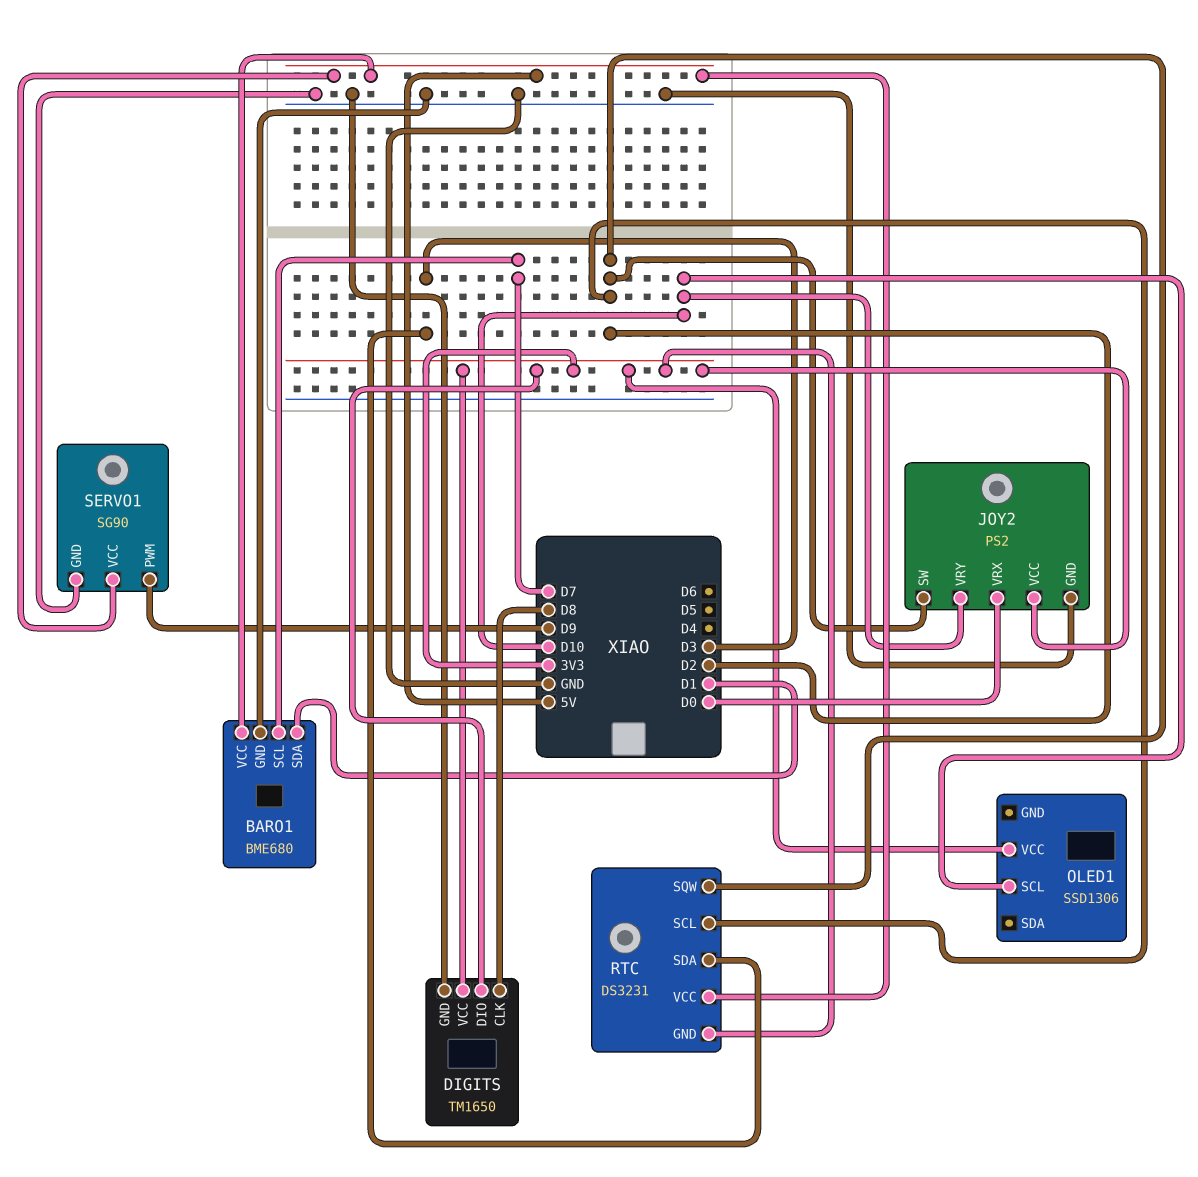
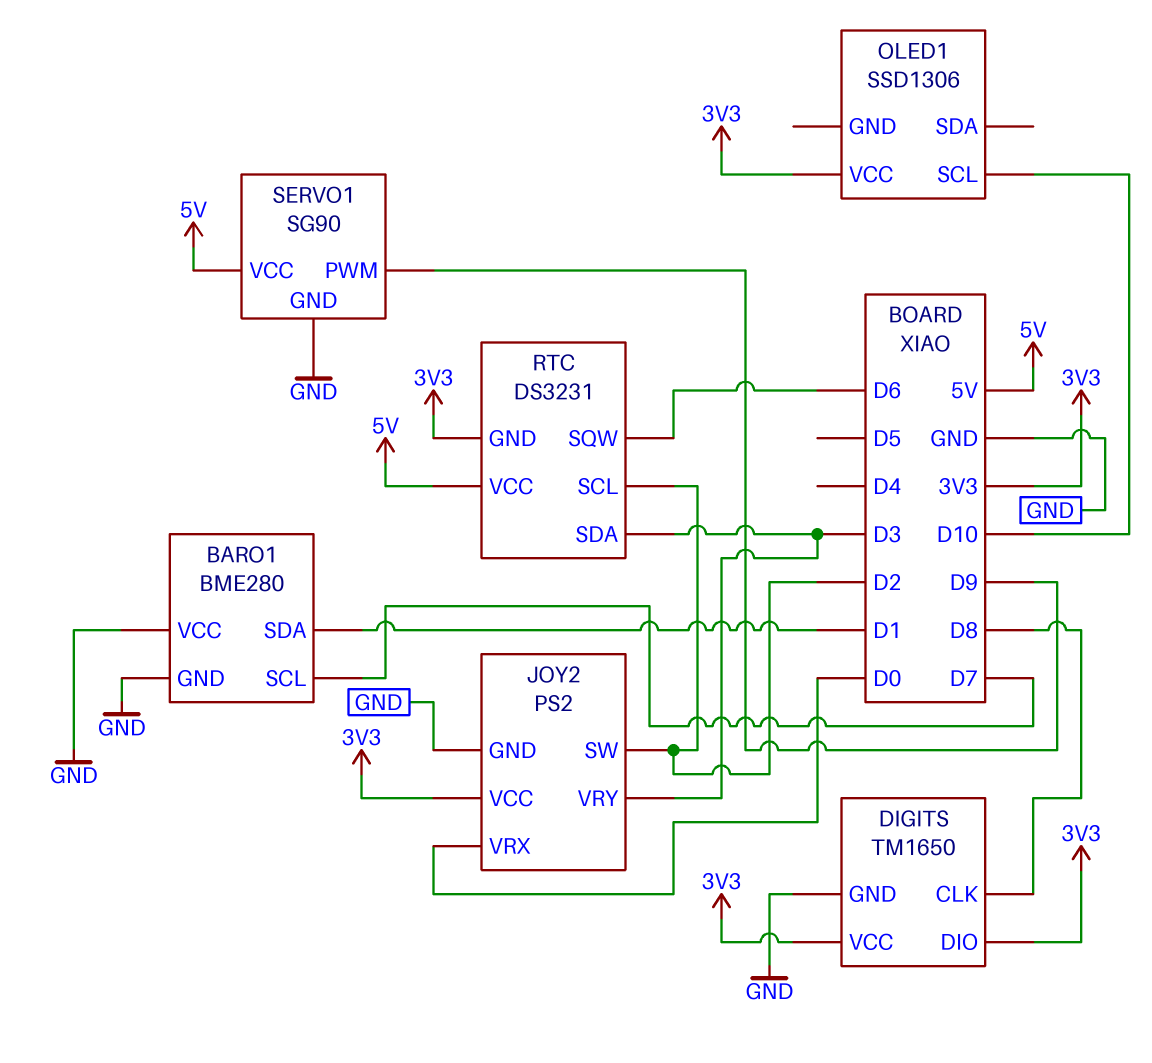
BARO1: BME680 -> BME280
BARO1 pin VCC: 5V -> GND
JOY2 pin VRY: D10 -> D3
RTC pin SQW: D2 -> D6

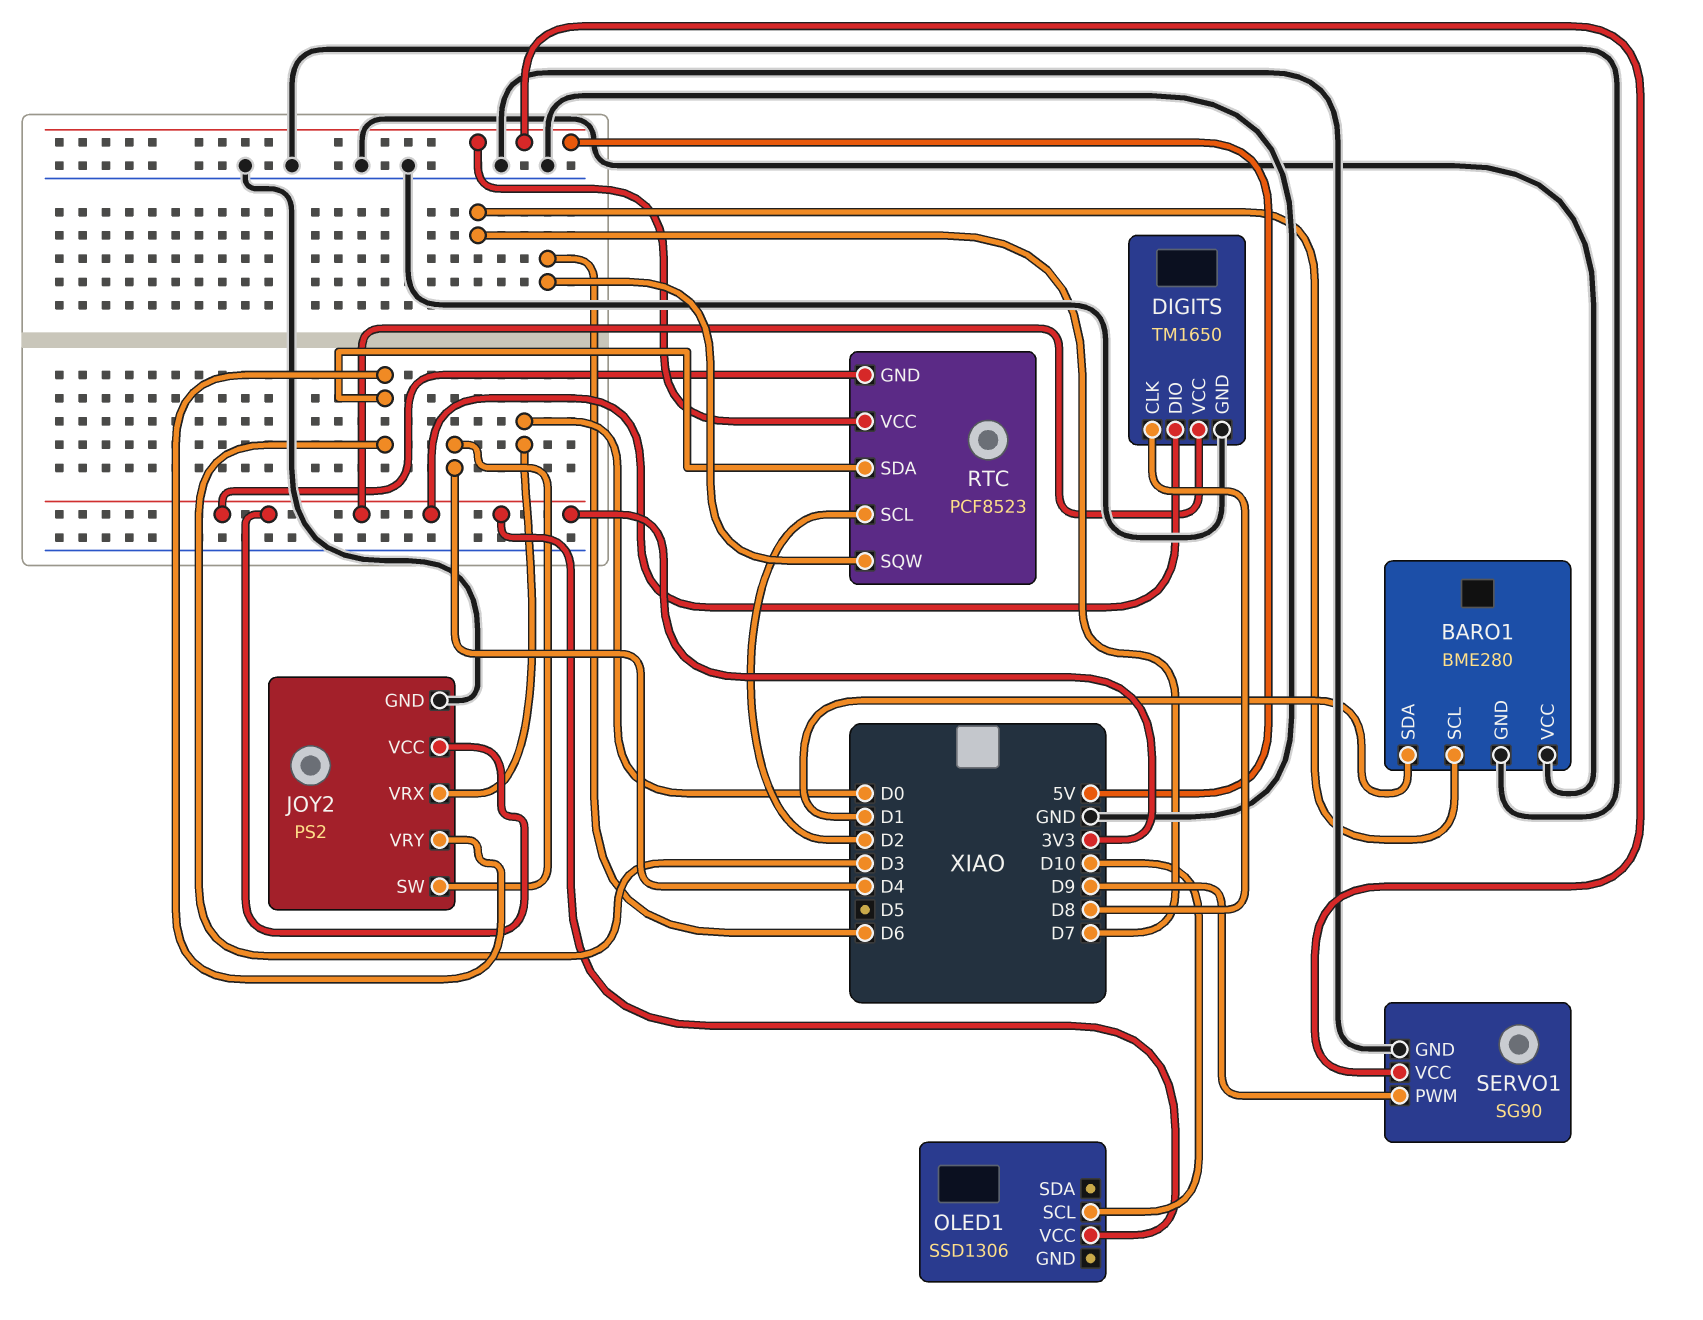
JOY2 pin SW: D2 -> D4
RTC: DS3231 -> PCF8523

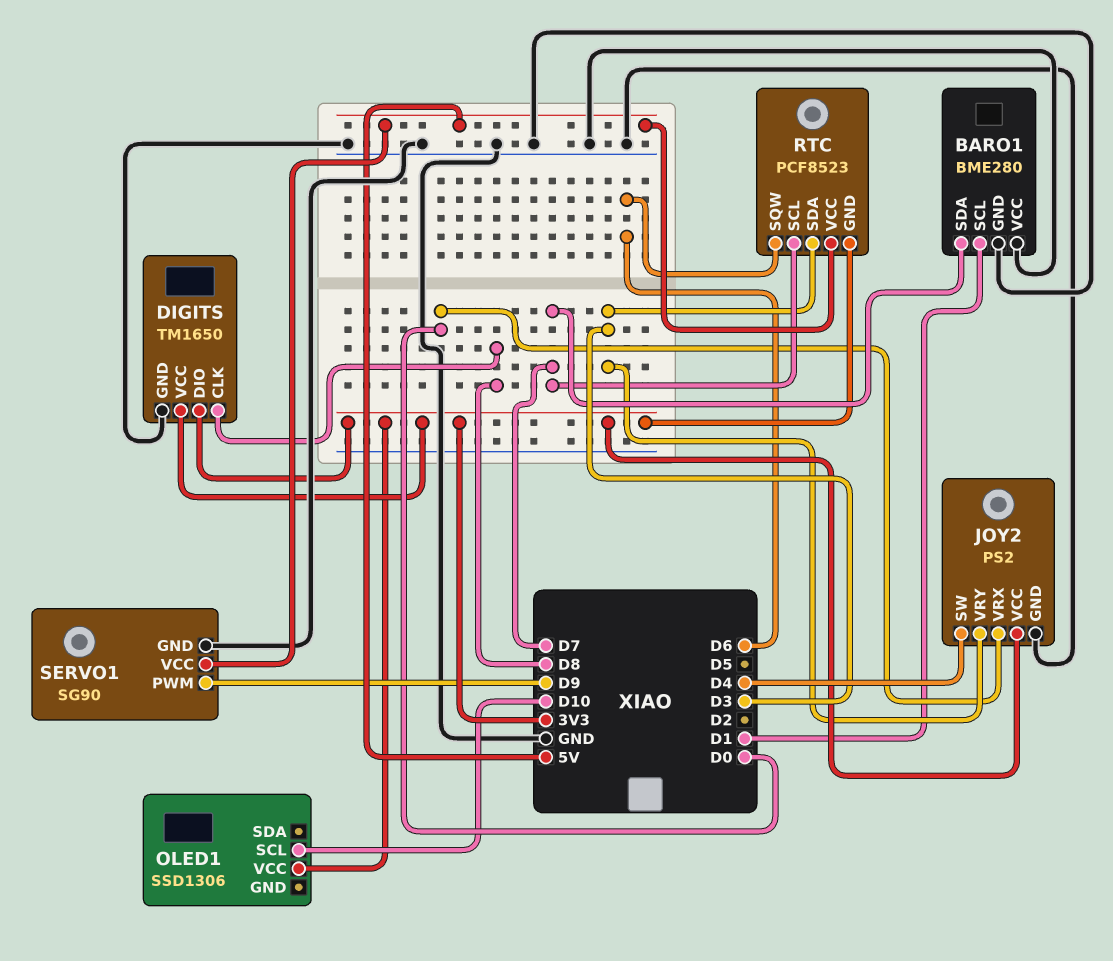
BARO1 pin SCL: D7 -> D1
BARO1 pin SDA: D1 -> D7
RTC pin SCL: D2 -> D7

